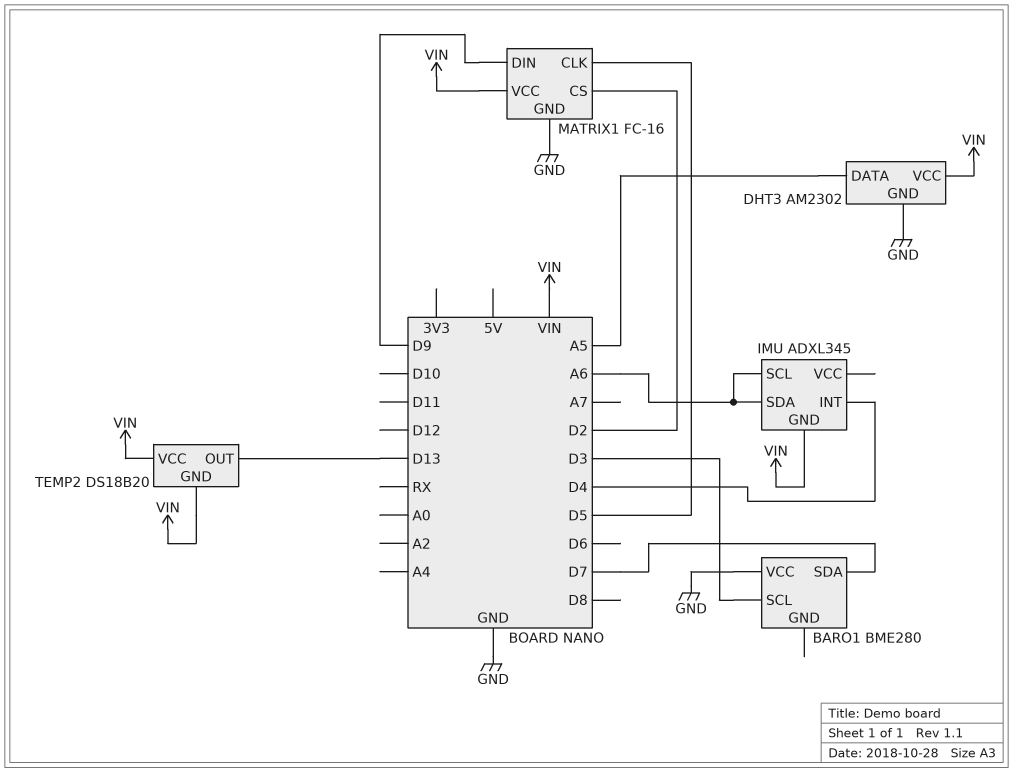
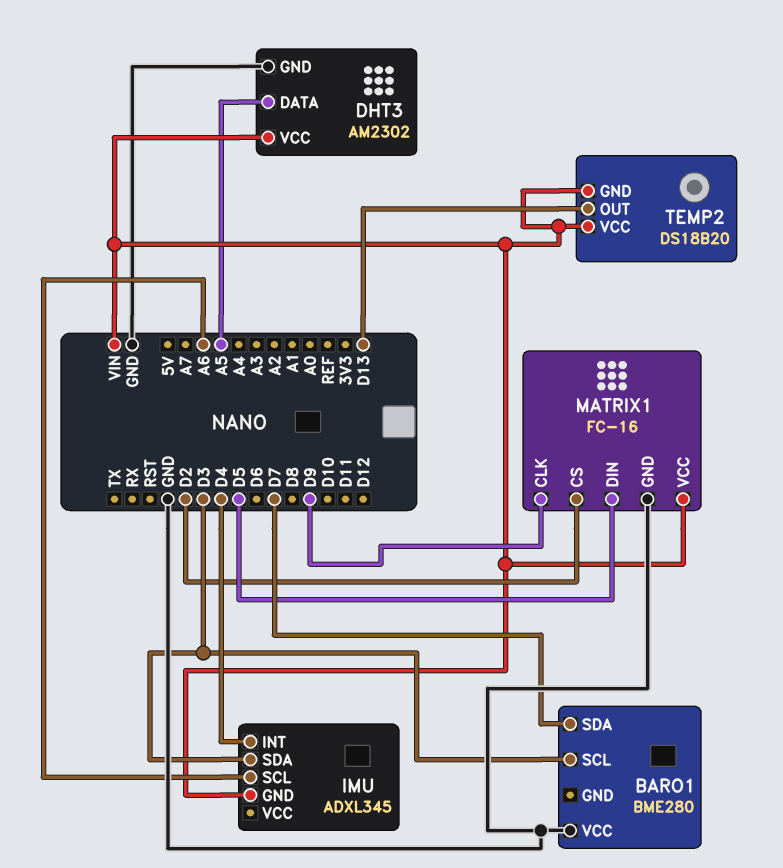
IMU pin SDA: A6 -> D3
MATRIX1 pin CLK: D5 -> D9
MATRIX1 pin DIN: D9 -> D5

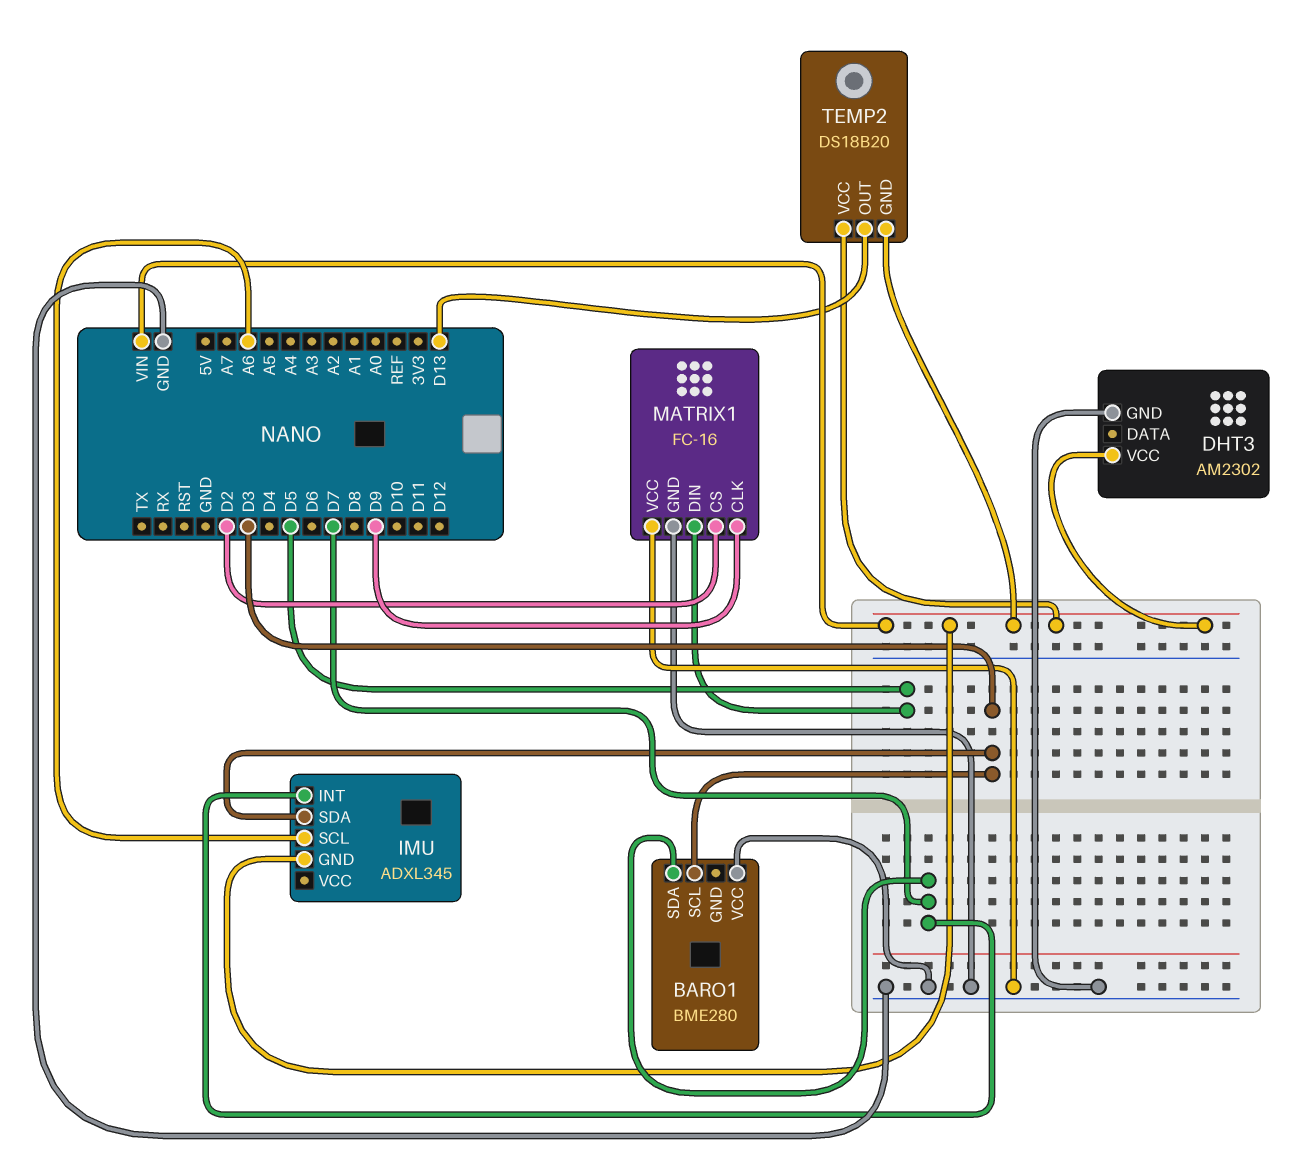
DHT3 pin DATA: A5 -> none
IMU pin INT: D4 -> D7
MATRIX1 pin VCC: VIN -> GND

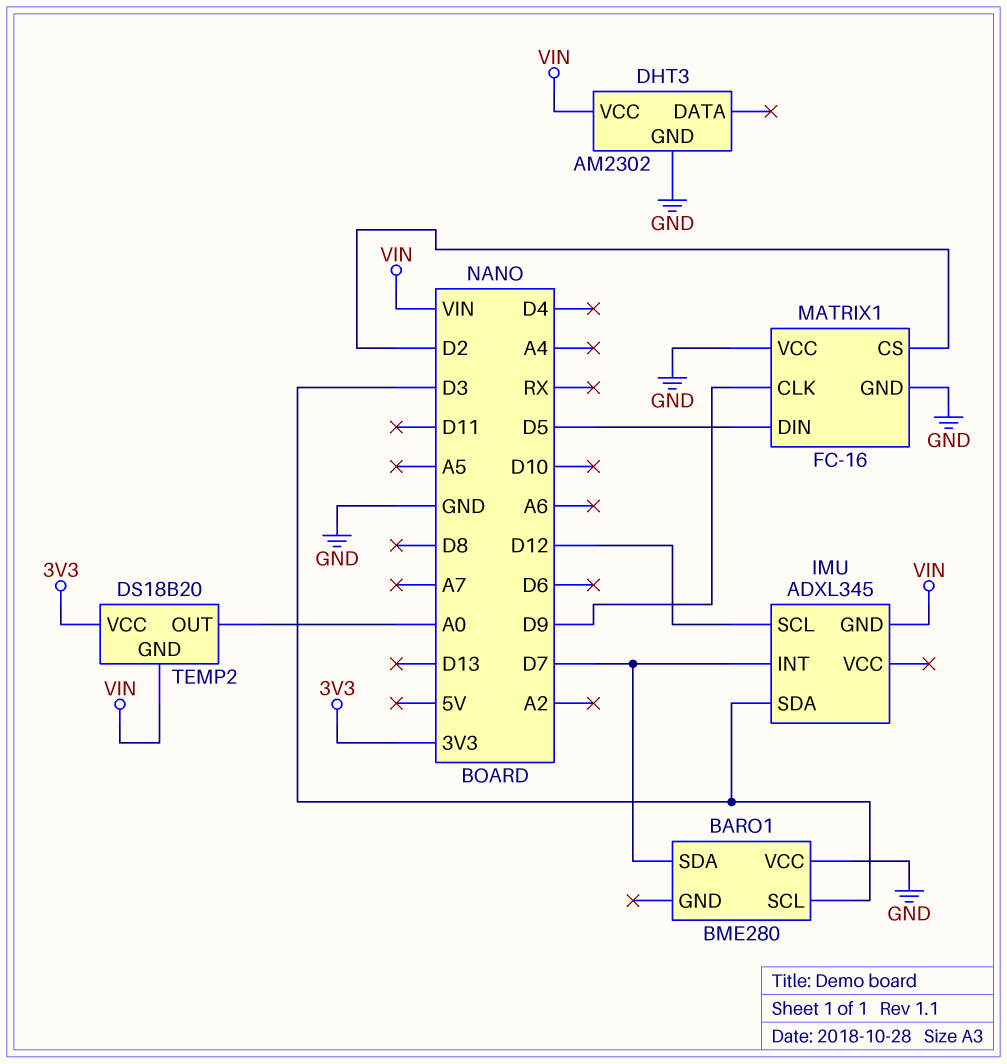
IMU pin SCL: A6 -> D12
TEMP2 pin OUT: D13 -> A0
TEMP2 pin VCC: VIN -> 3V3

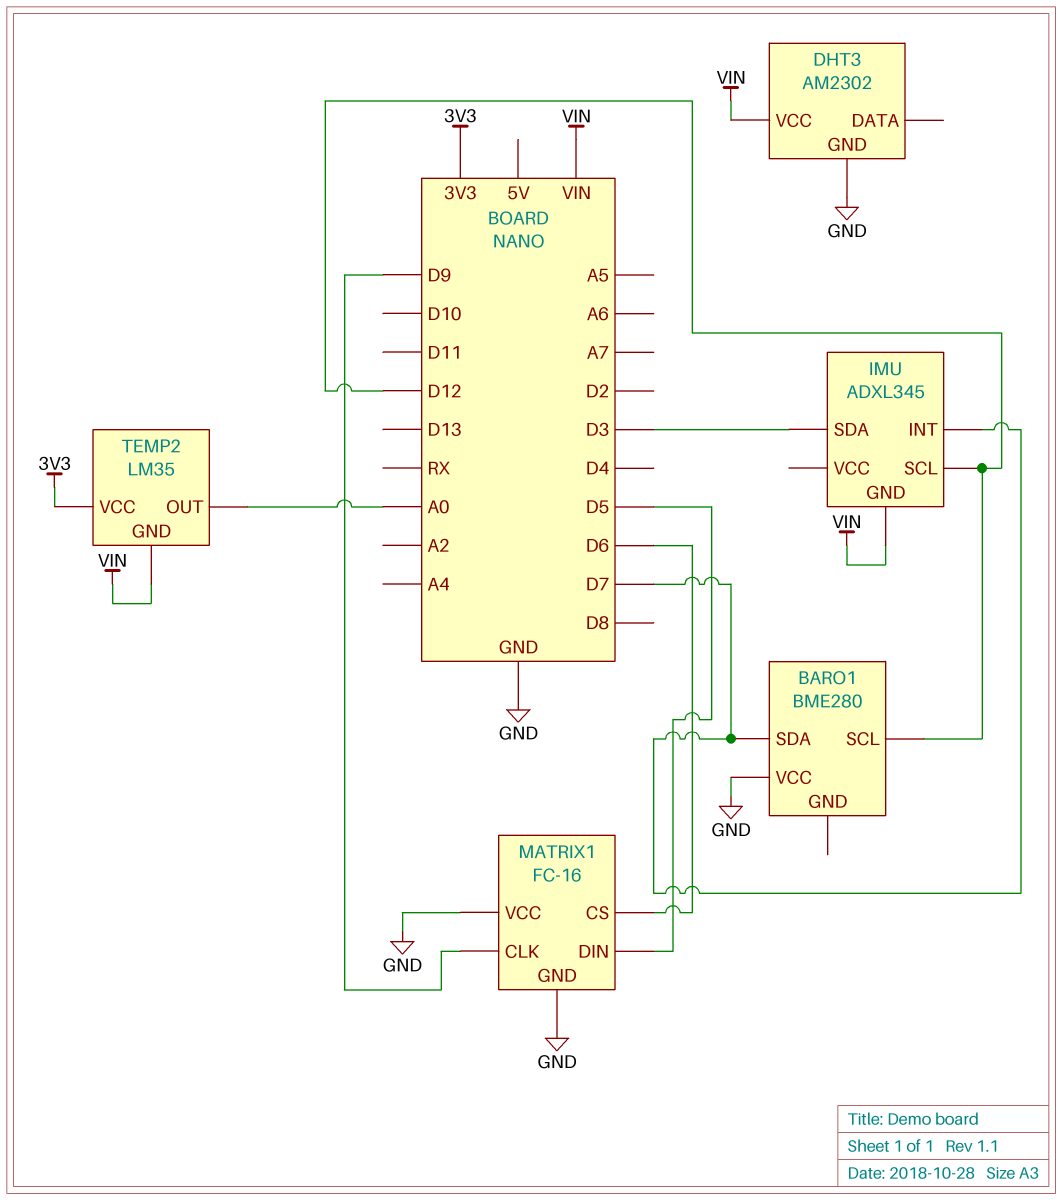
BARO1 pin SCL: D3 -> D12
MATRIX1 pin CS: D2 -> D6
TEMP2: DS18B20 -> LM35

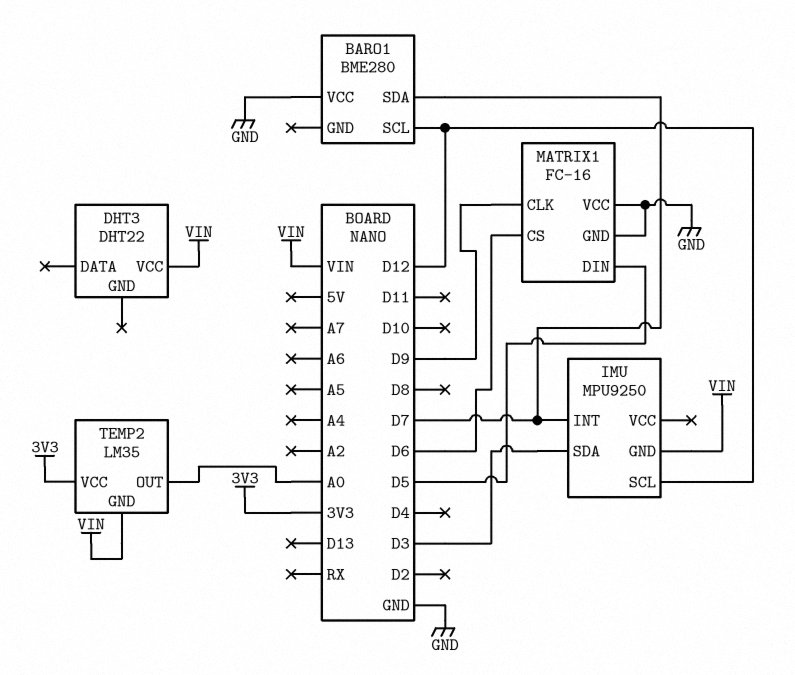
DHT3: AM2302 -> DHT22
DHT3 pin GND: GND -> none
IMU: ADXL345 -> MPU9250

